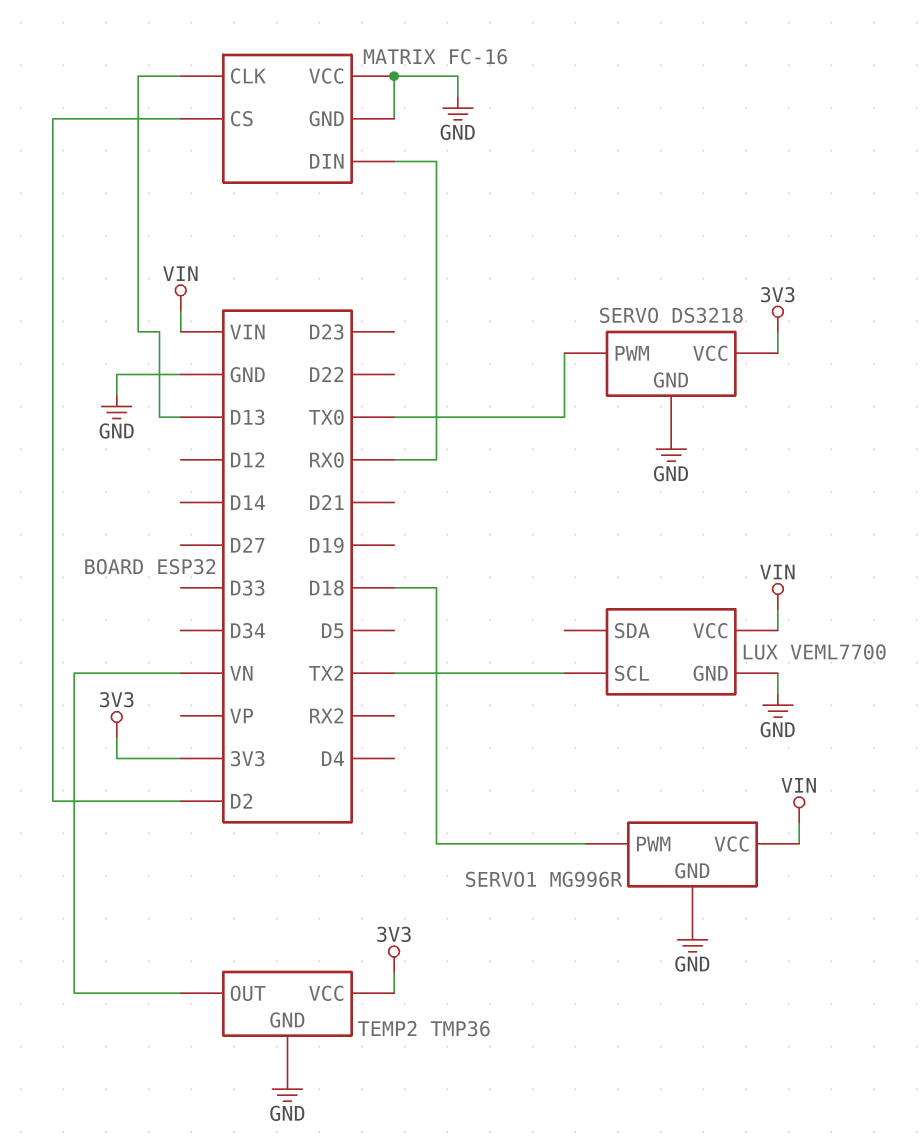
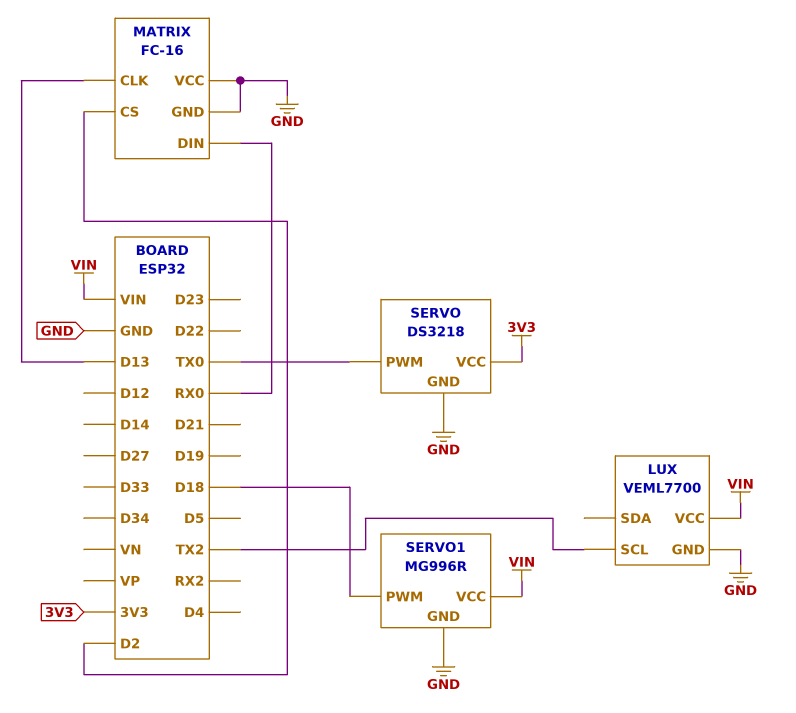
TEMP2: TMP36 -> none
TEMP2 pin GND: GND -> none
TEMP2 pin OUT: VN -> none
TEMP2 pin VCC: 3V3 -> none

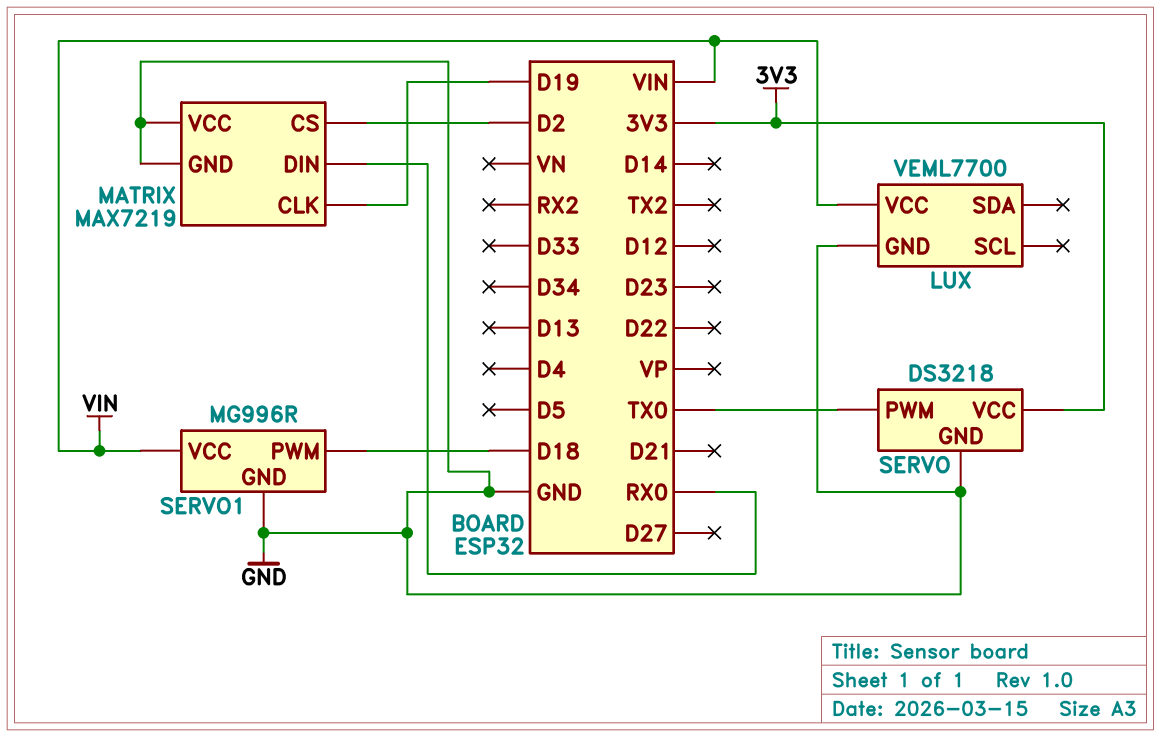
LUX pin SCL: TX2 -> none
MATRIX: FC-16 -> MAX7219
MATRIX pin CLK: D13 -> D19

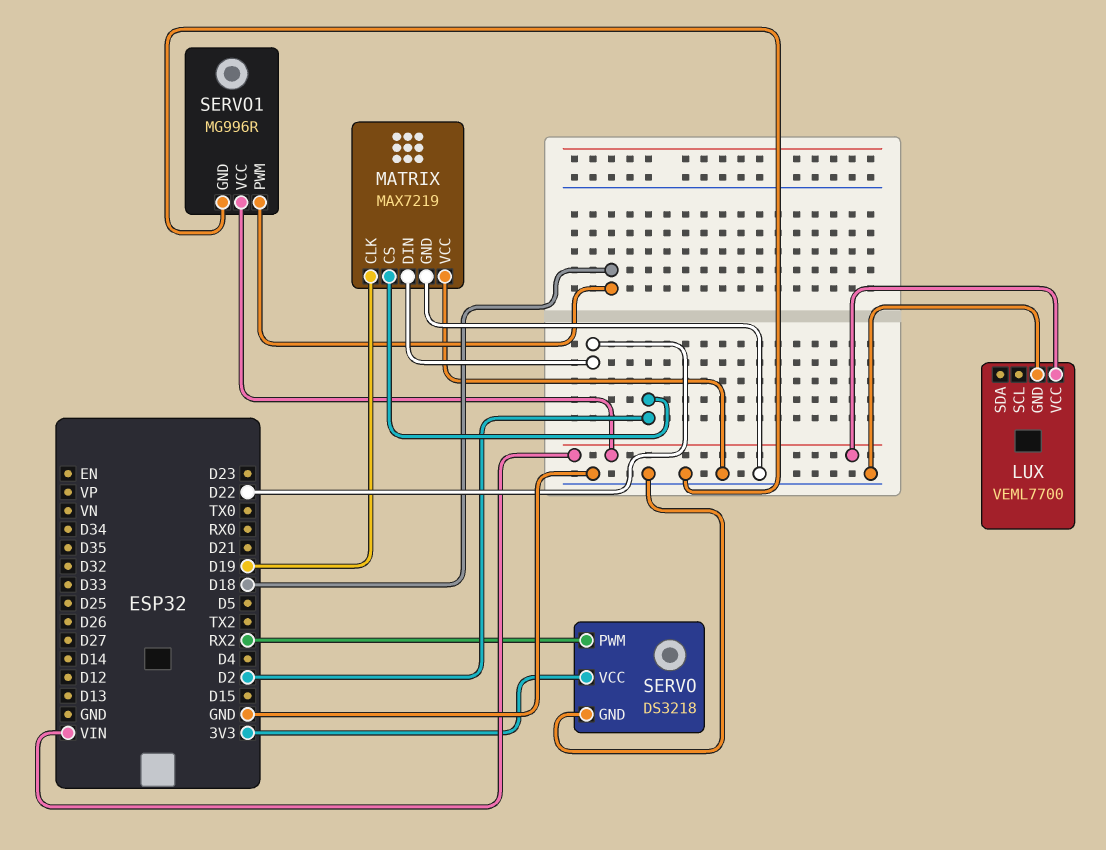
MATRIX pin DIN: RX0 -> D22
SERVO pin PWM: TX0 -> RX2

